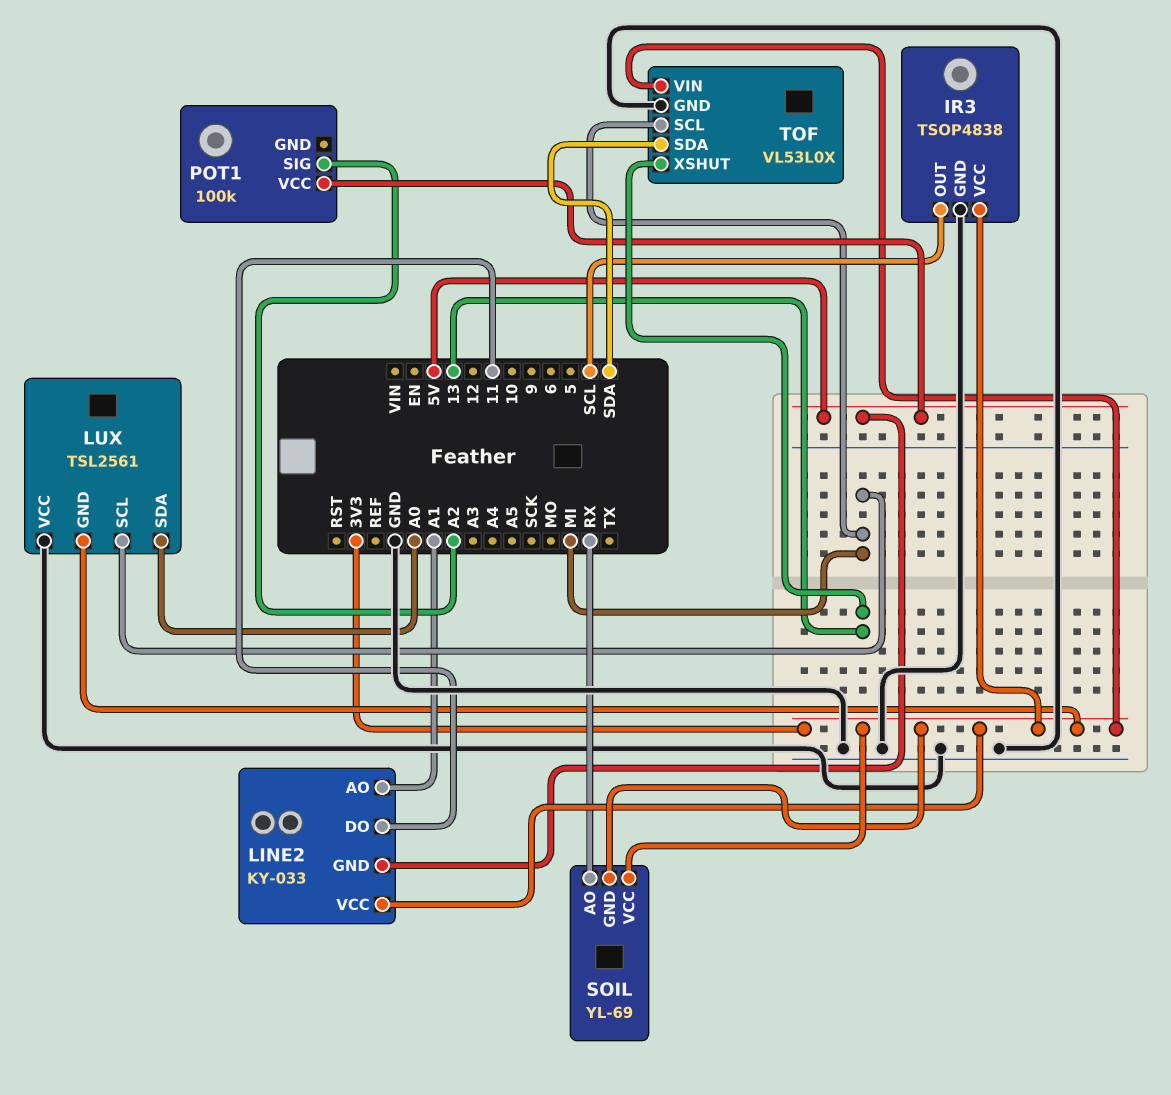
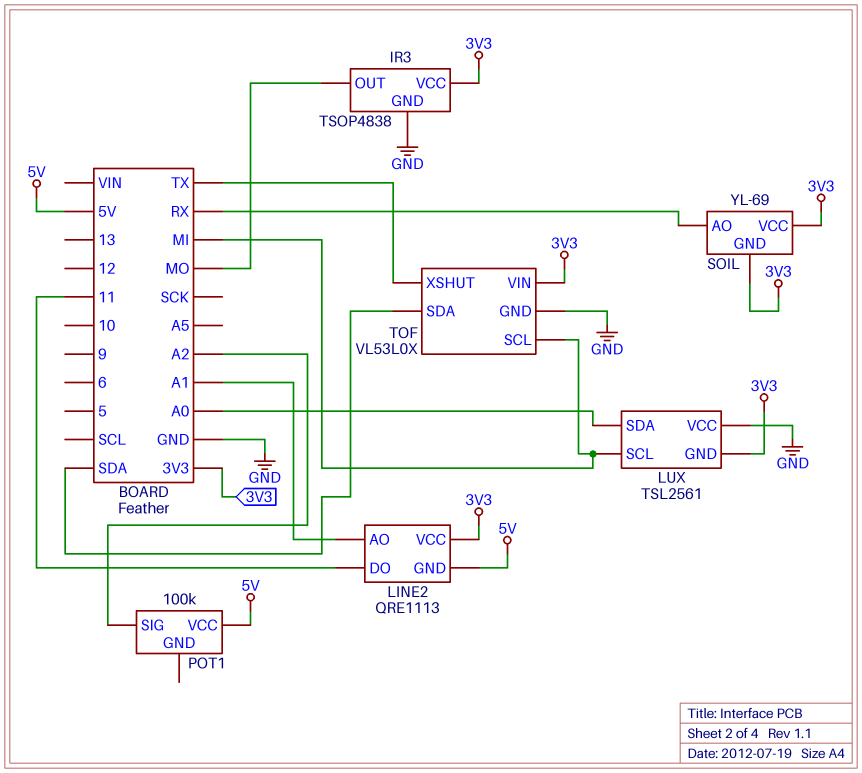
IR3 pin OUT: SCL -> MO
LINE2: KY-033 -> QRE1113
TOF pin XSHUT: 13 -> TX

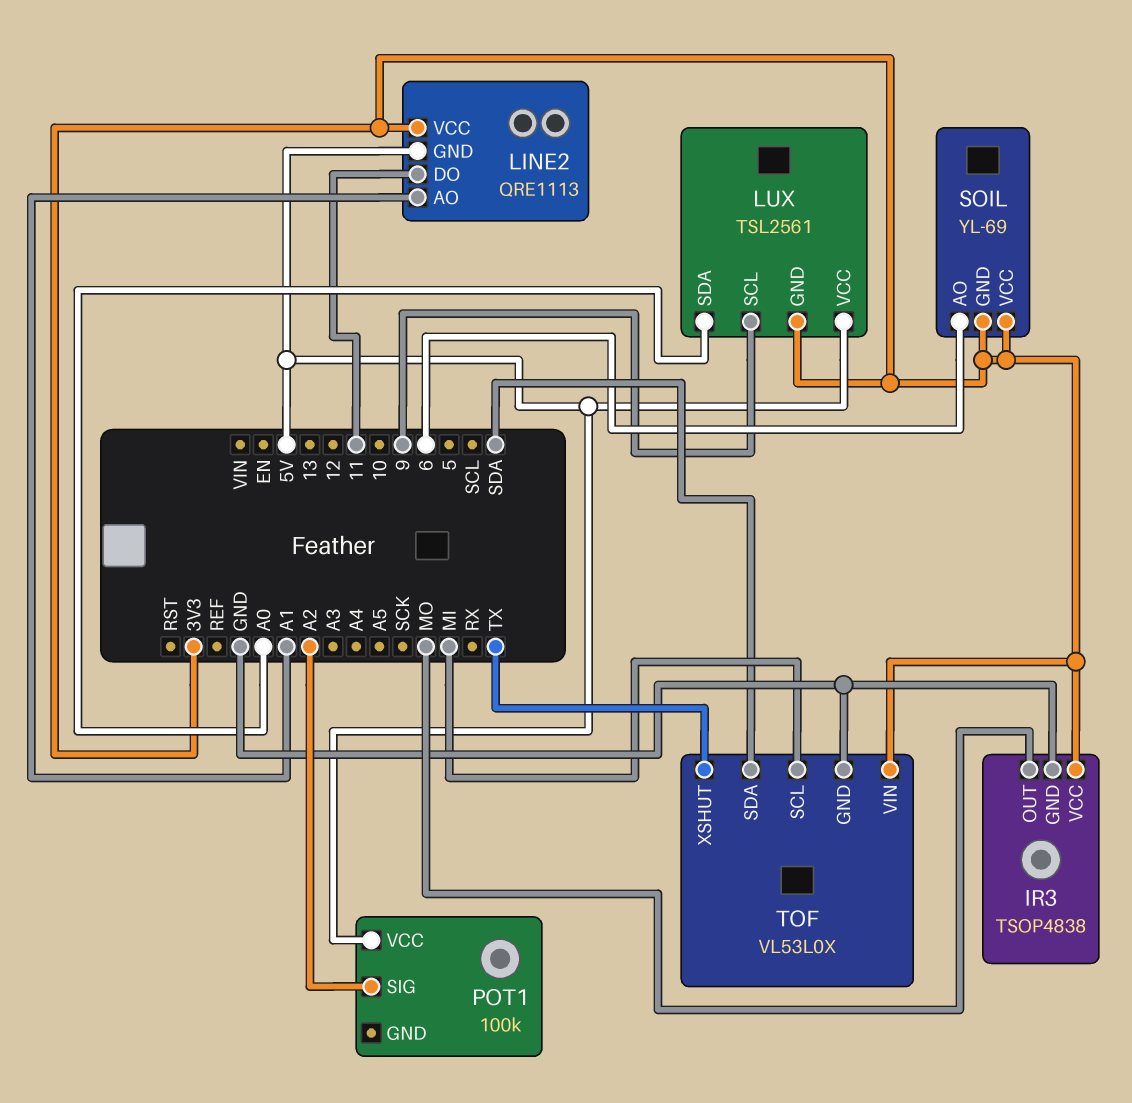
LUX pin SCL: MI -> 9
LUX pin VCC: GND -> 5V
SOIL pin AO: RX -> 6

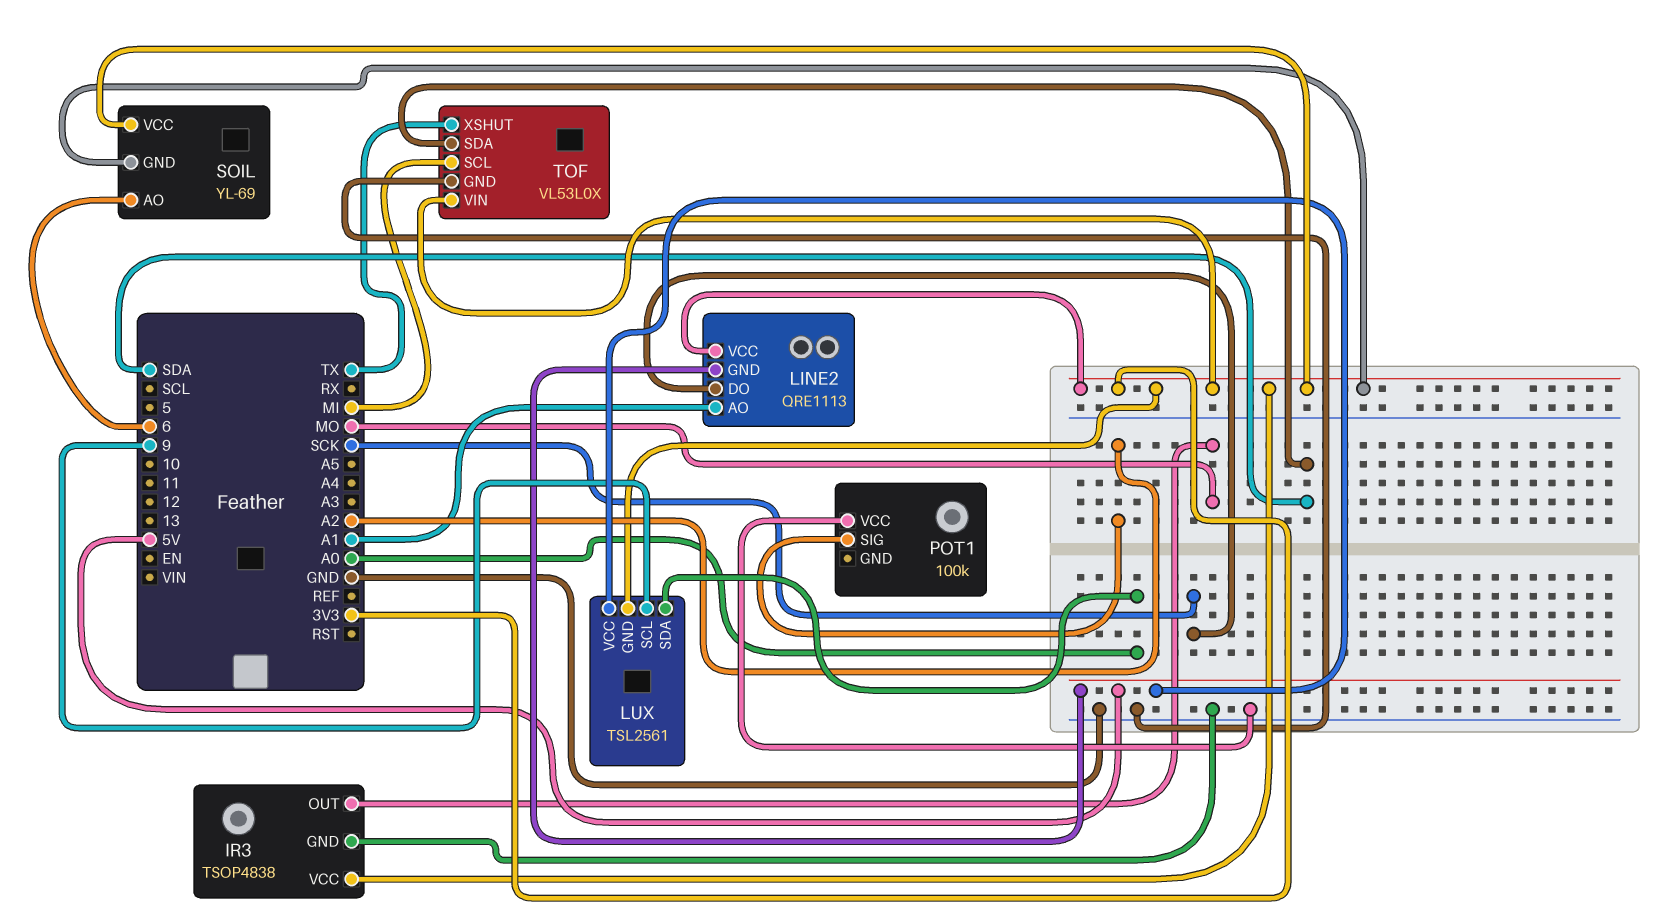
LINE2 pin DO: 11 -> SCK
POT1 pin VCC: 5V -> GND

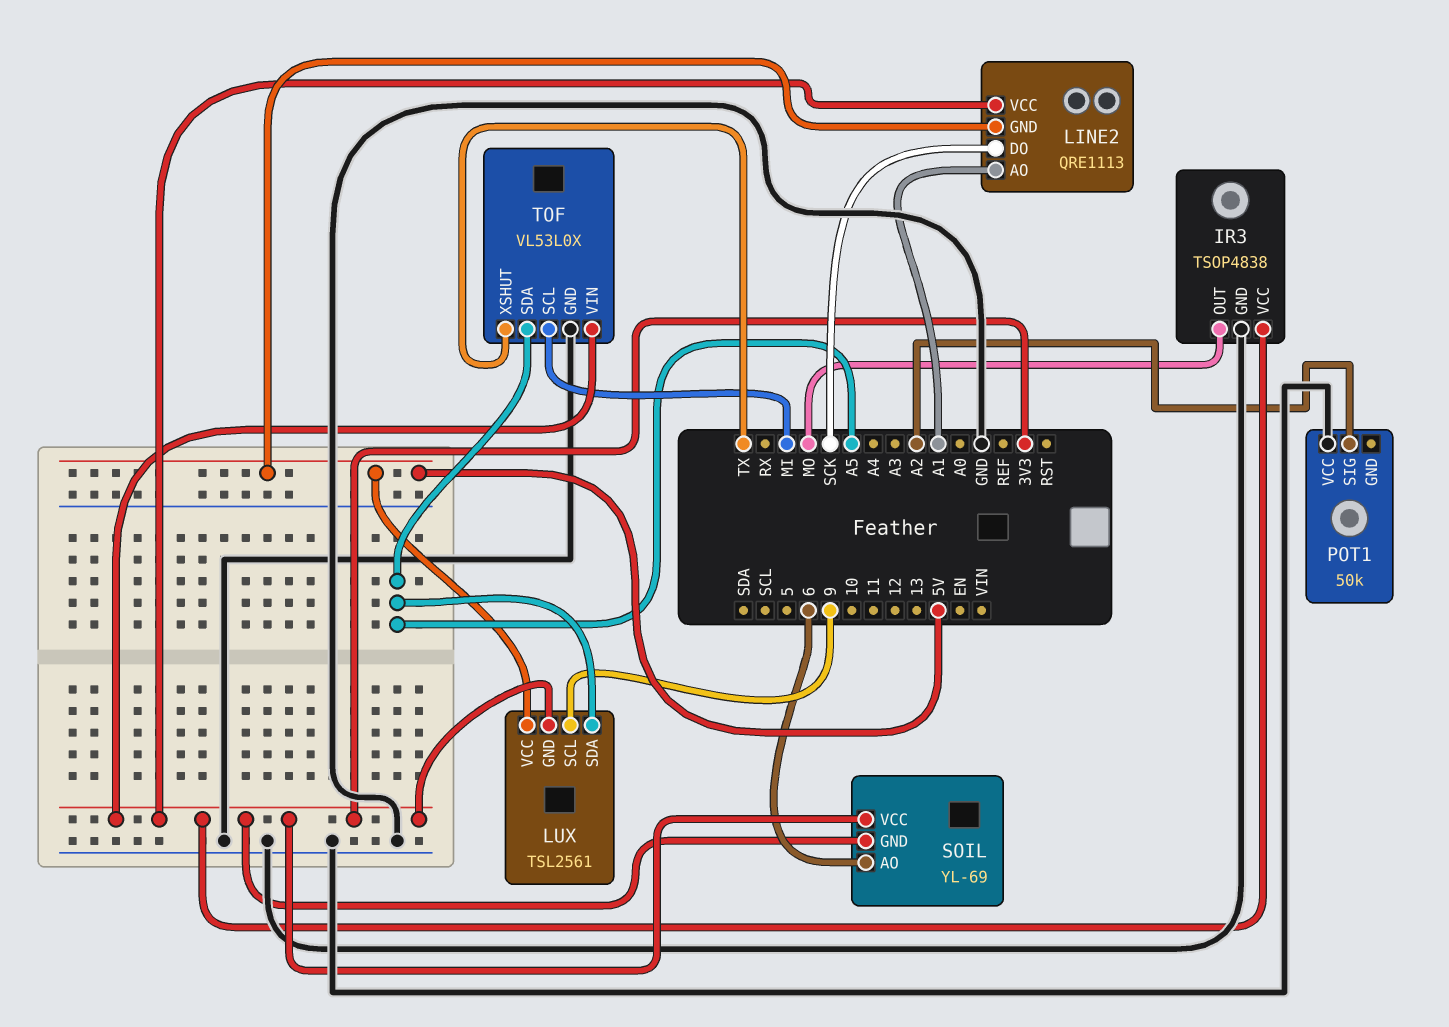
LUX pin SDA: A0 -> A5
POT1: 100k -> 50k
TOF pin SDA: SDA -> A5

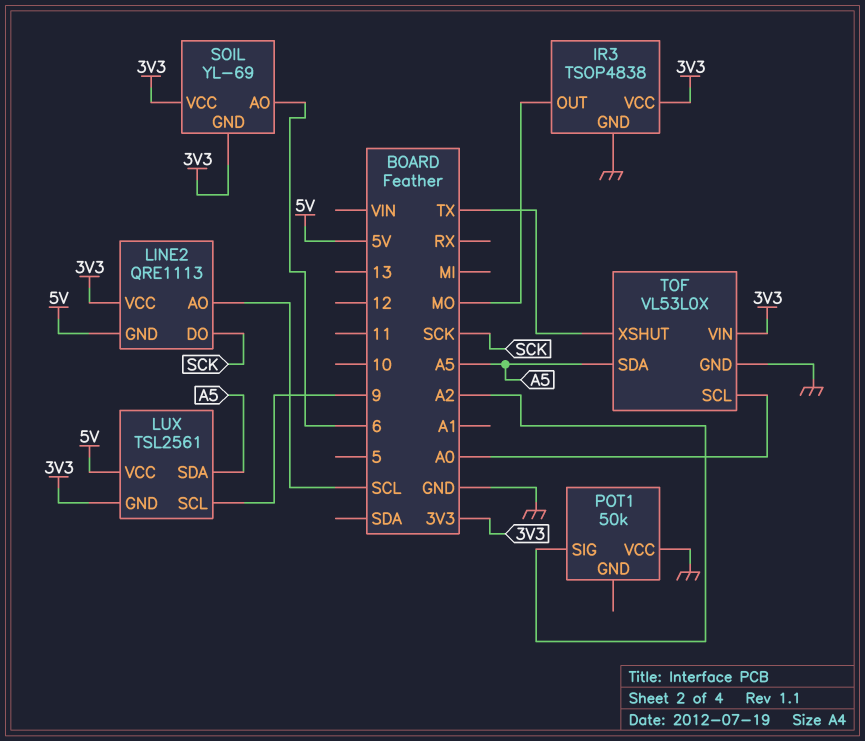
LINE2 pin AO: A1 -> SCL
TOF pin SCL: MI -> A0

